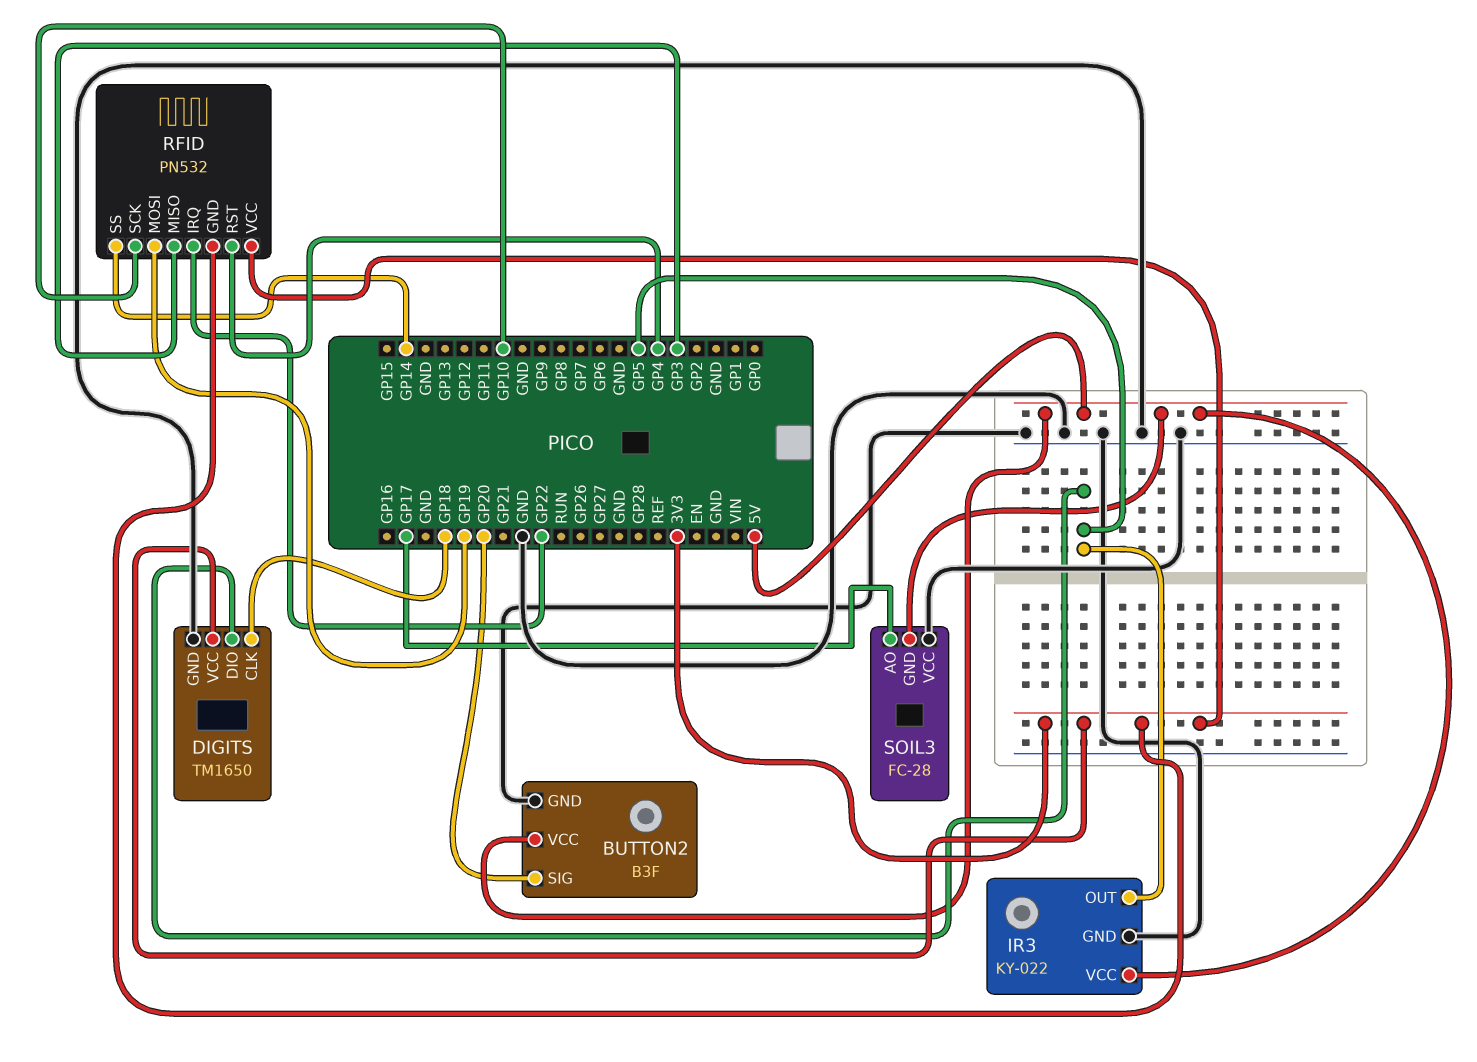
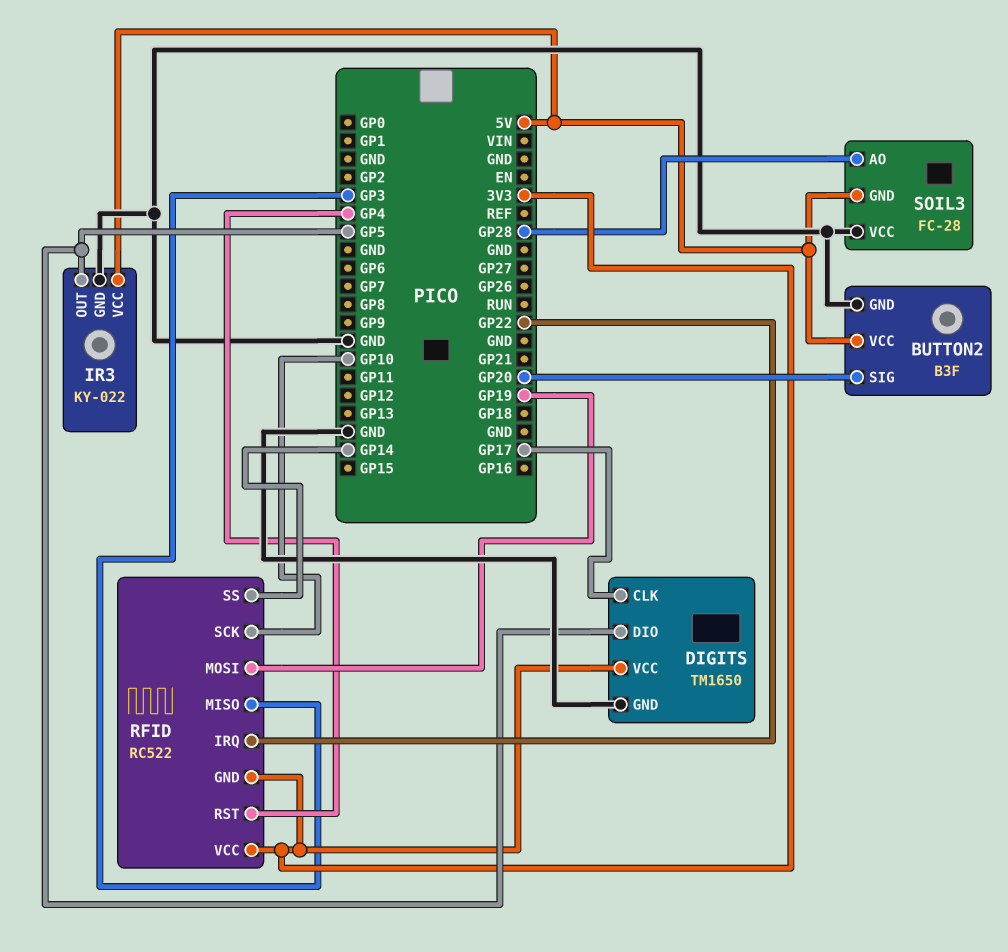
DIGITS pin CLK: GP18 -> GP17
RFID: PN532 -> RC522
SOIL3 pin AO: GP17 -> GP28

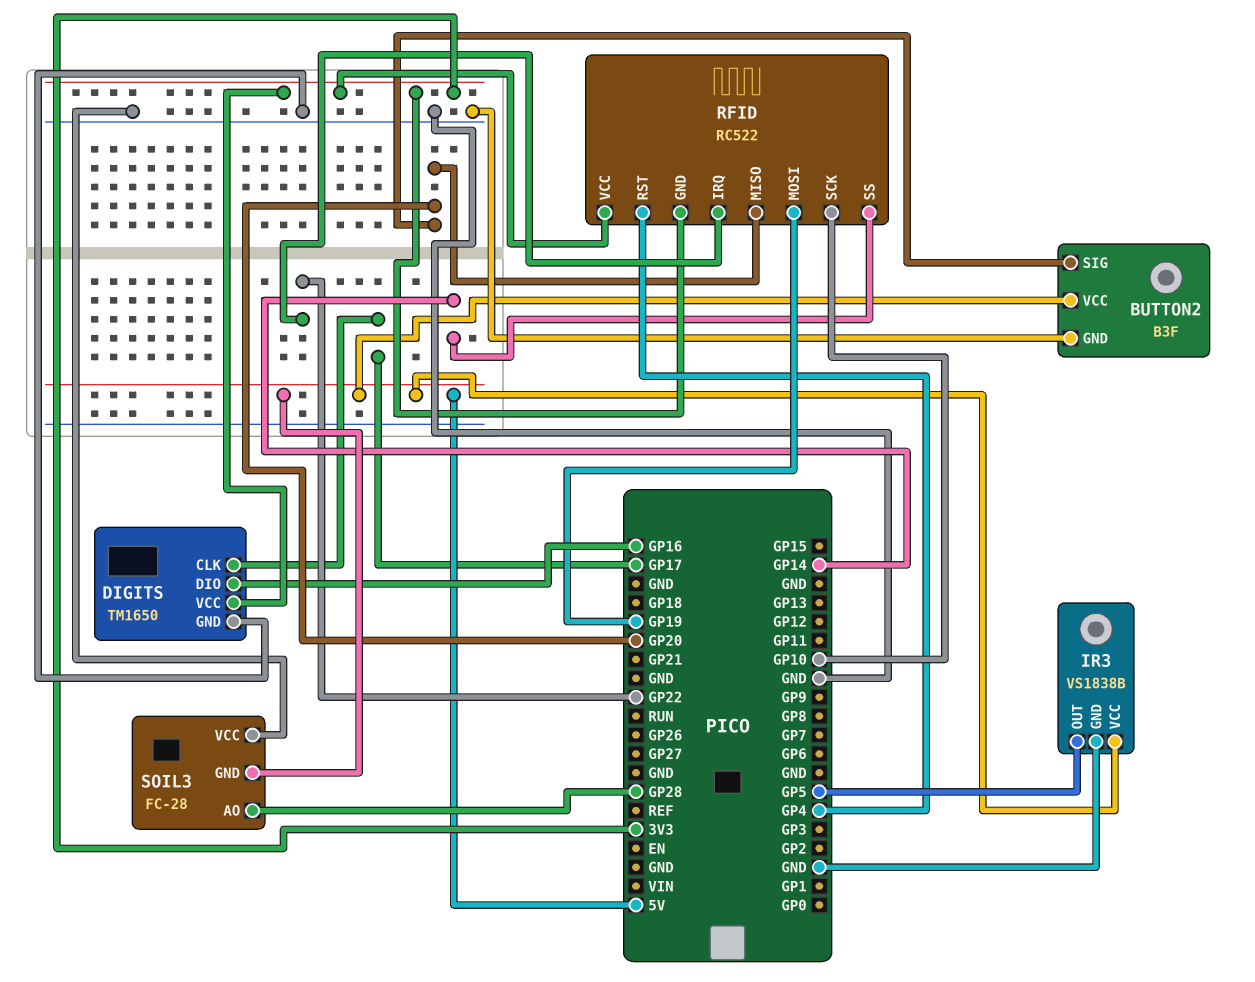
DIGITS pin DIO: GP5 -> GP16
IR3: KY-022 -> VS1838B
RFID pin MISO: GP3 -> GP20

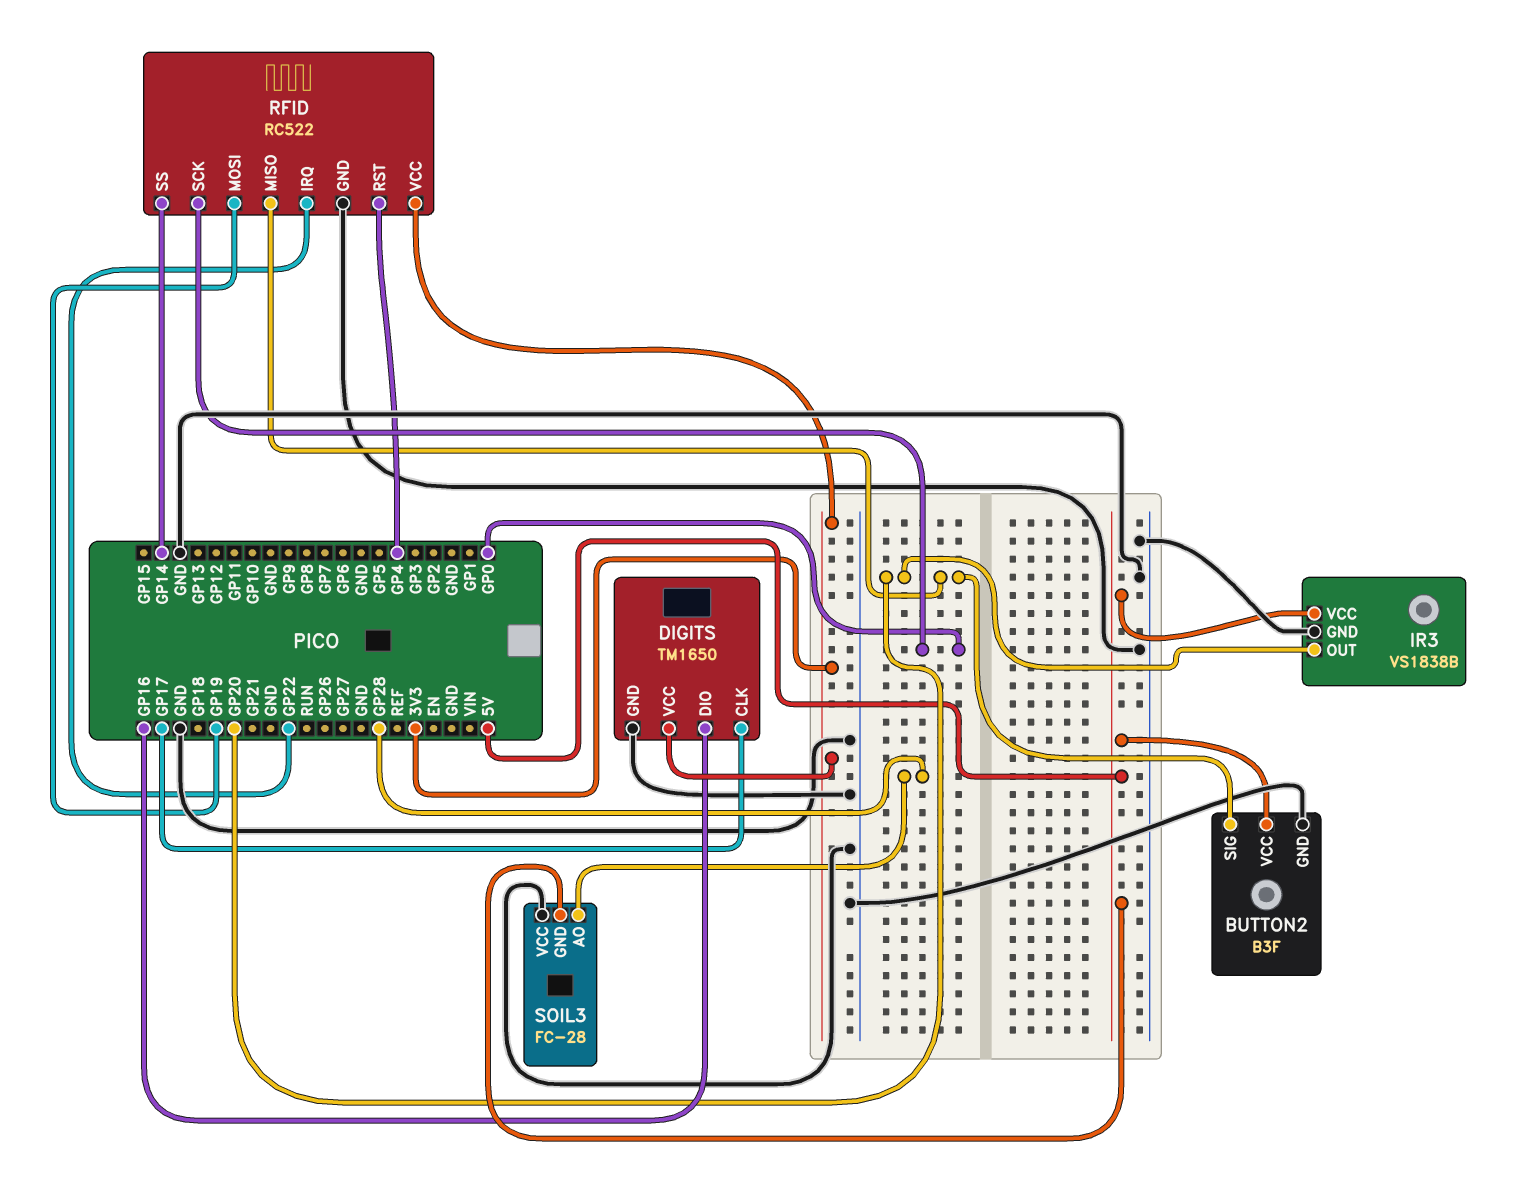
IR3 pin OUT: GP5 -> GP20
RFID pin GND: 3V3 -> GND
RFID pin SCK: GP10 -> GP0

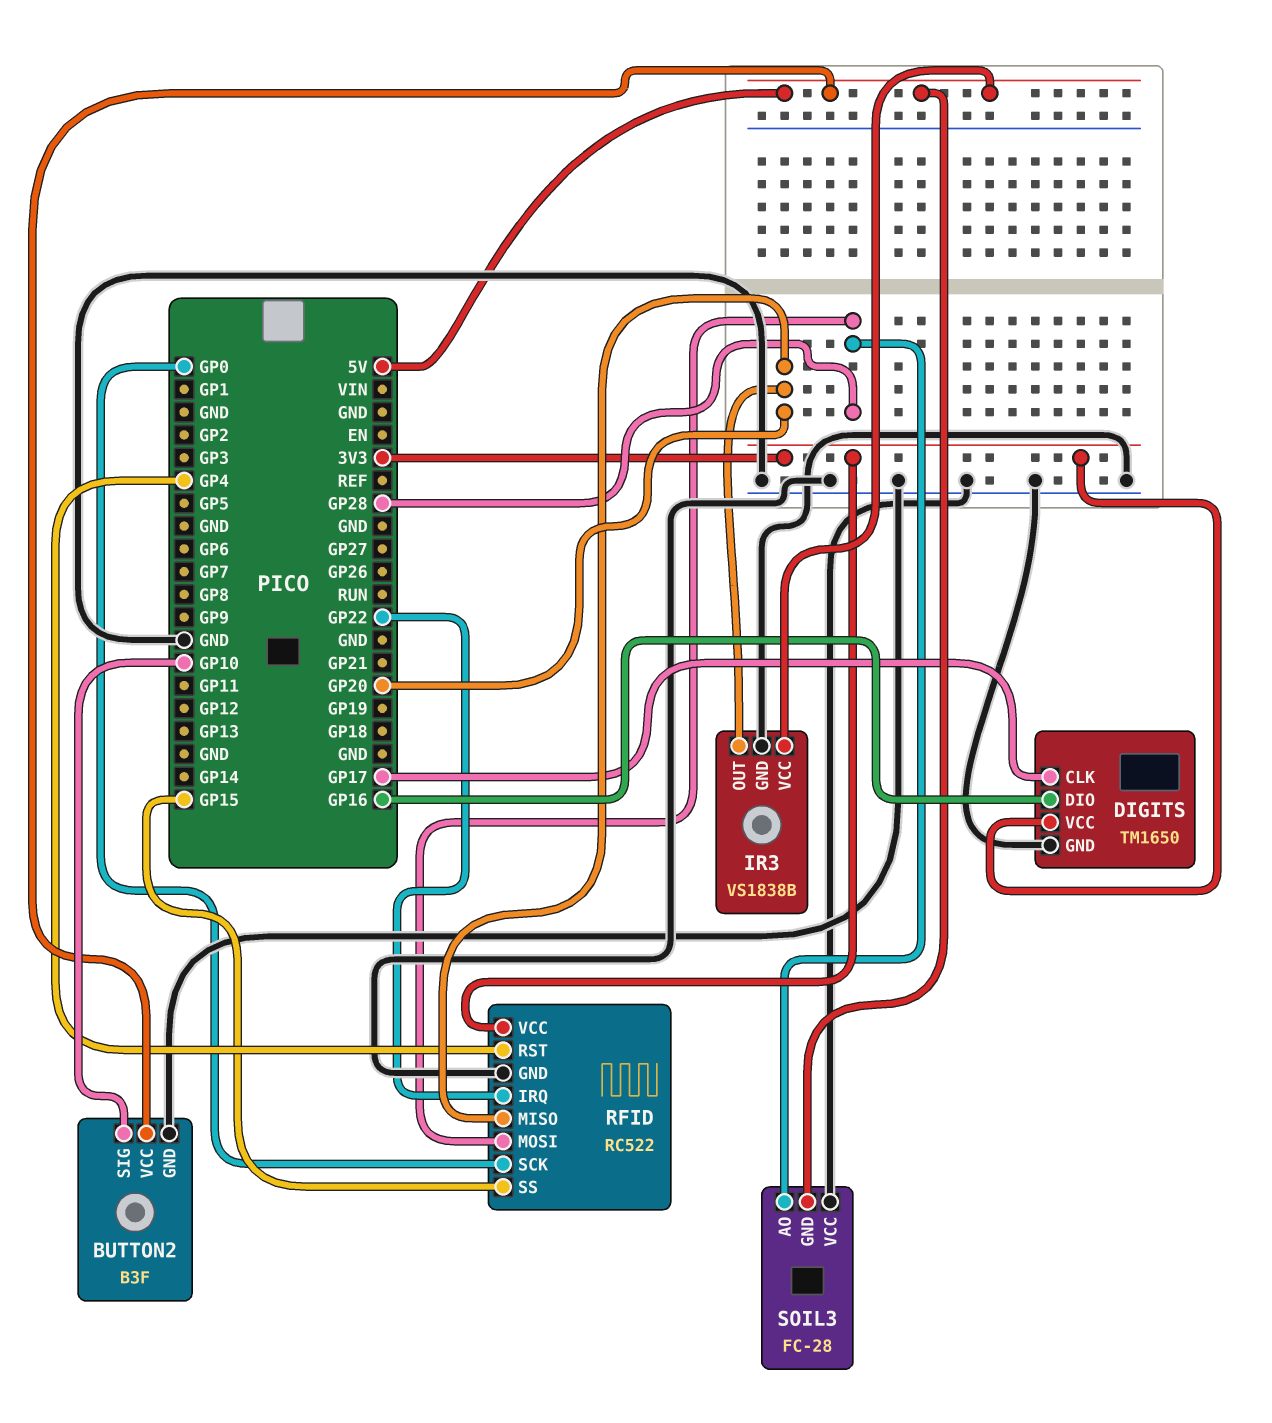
BUTTON2 pin SIG: GP20 -> GP10
RFID pin MOSI: GP19 -> GP28
RFID pin SS: GP14 -> GP15

